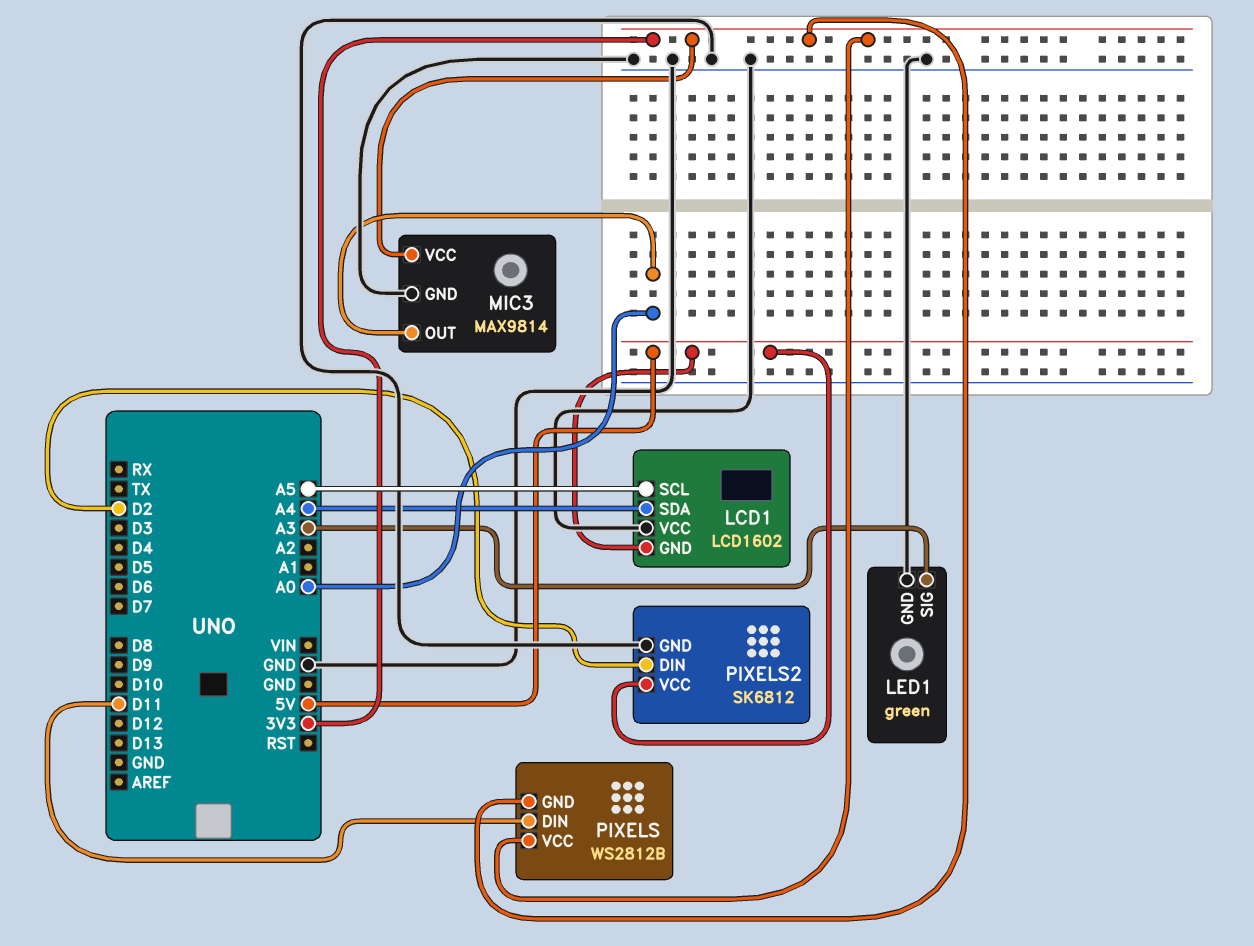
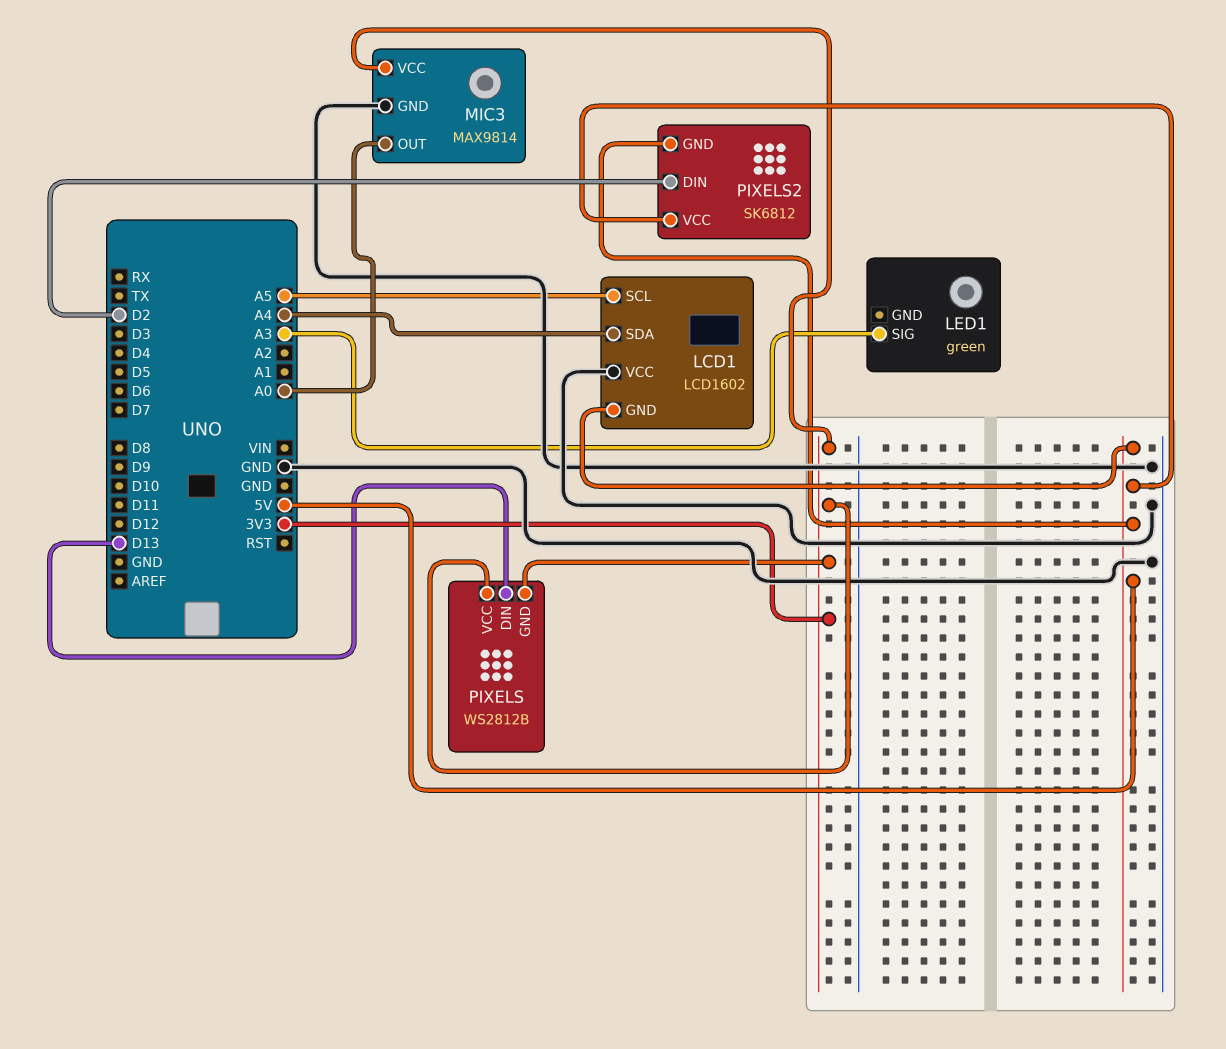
LED1 pin GND: GND -> none
PIXELS pin DIN: D11 -> D13
PIXELS2 pin GND: GND -> 5V

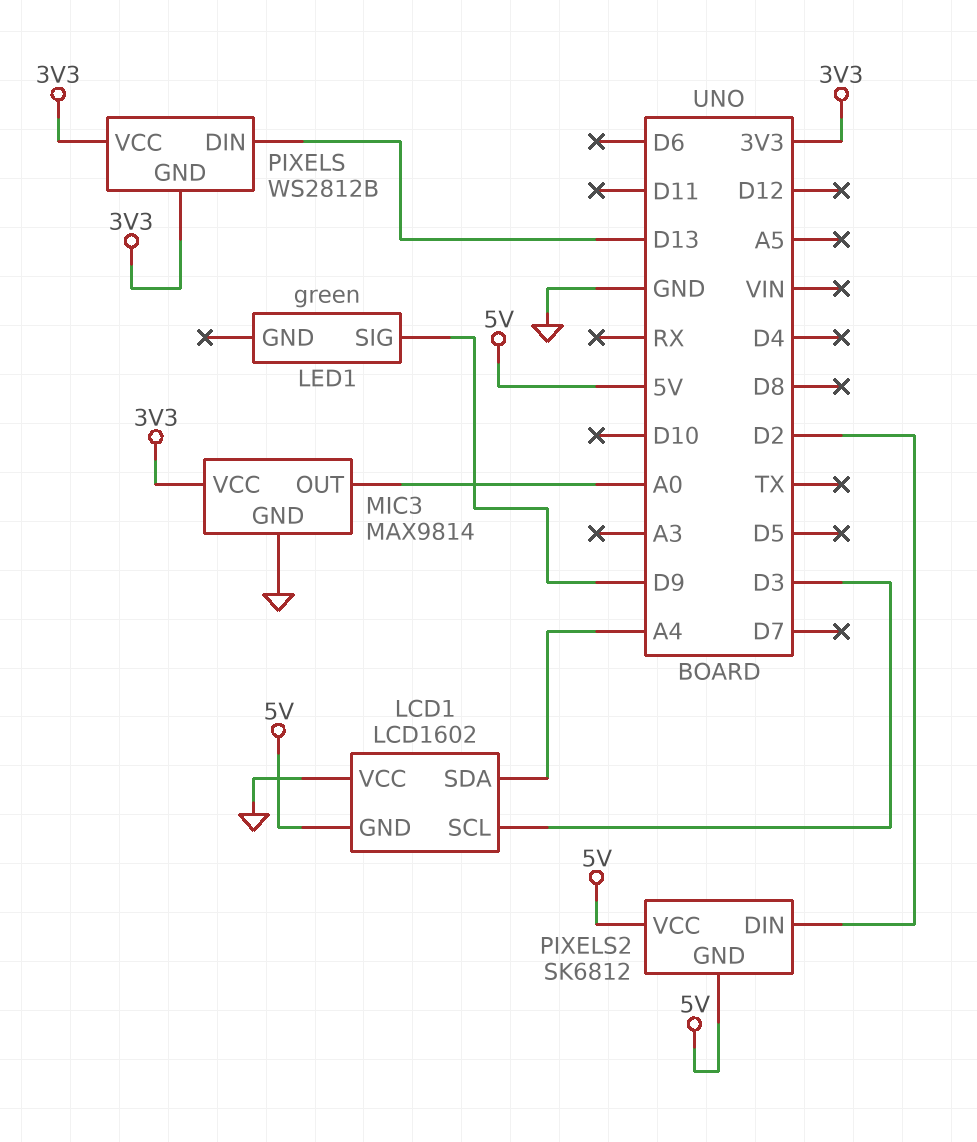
LCD1 pin SCL: A5 -> D3
LED1 pin SIG: A3 -> D9

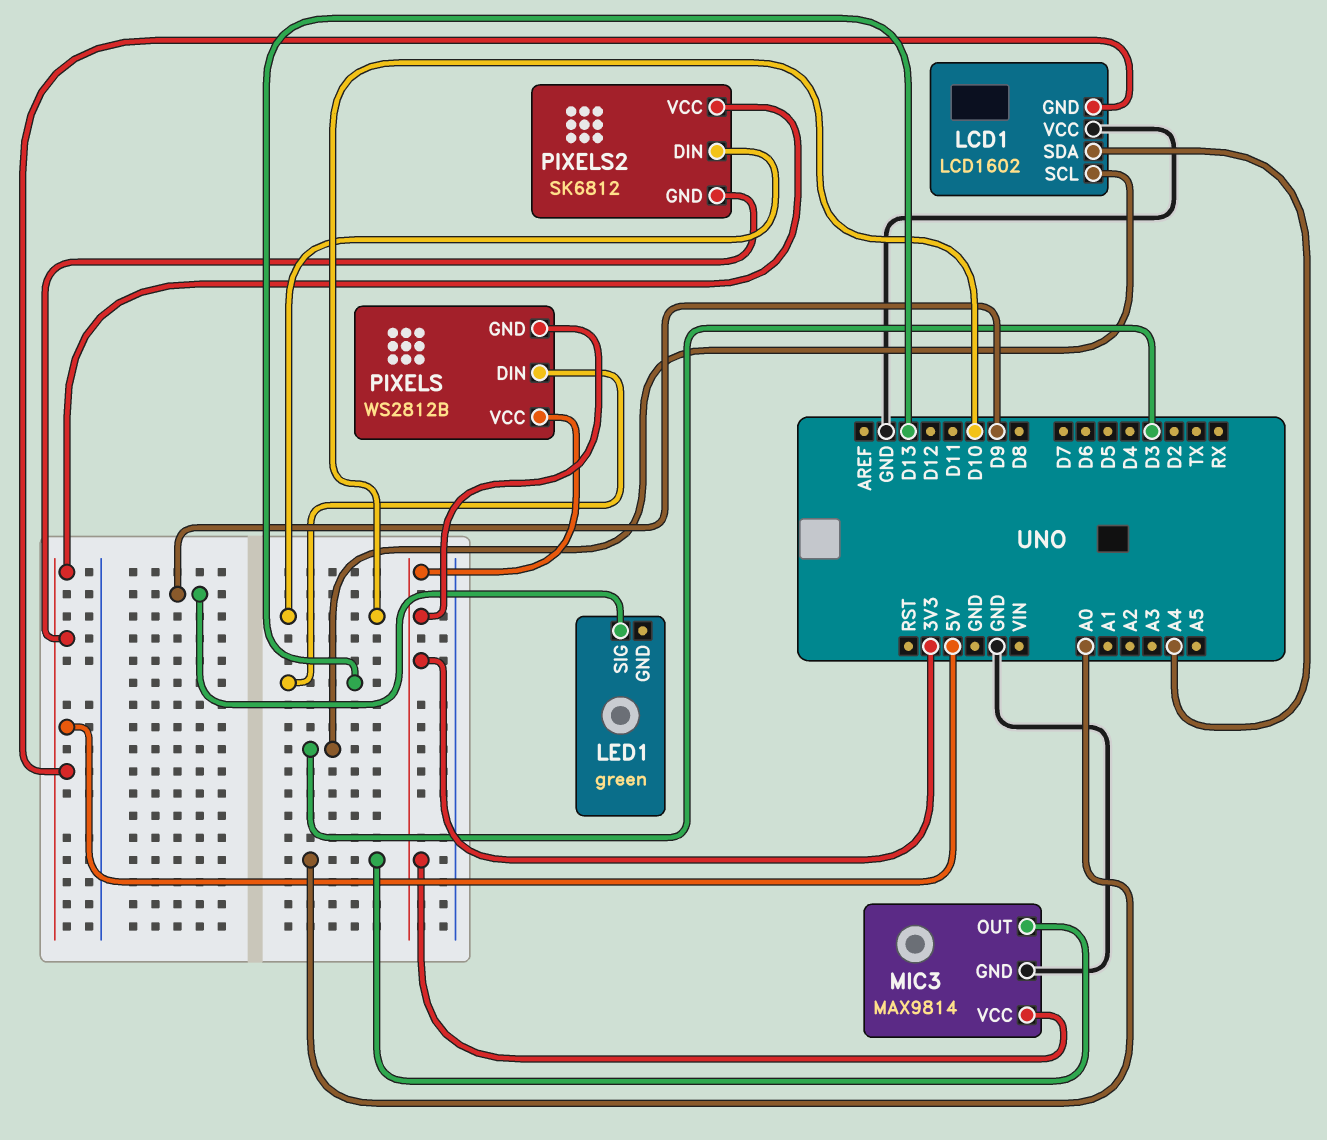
PIXELS2 pin DIN: D2 -> D10

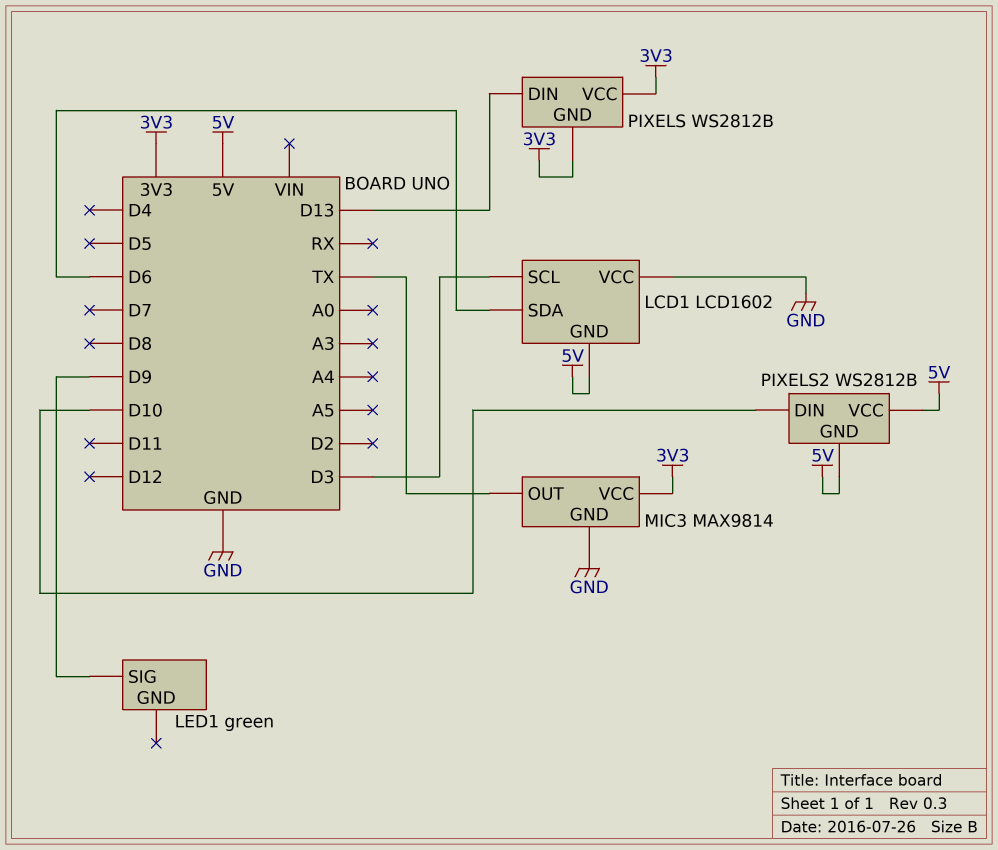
LCD1 pin SDA: A4 -> D6
MIC3 pin OUT: A0 -> TX
PIXELS2: SK6812 -> WS2812B

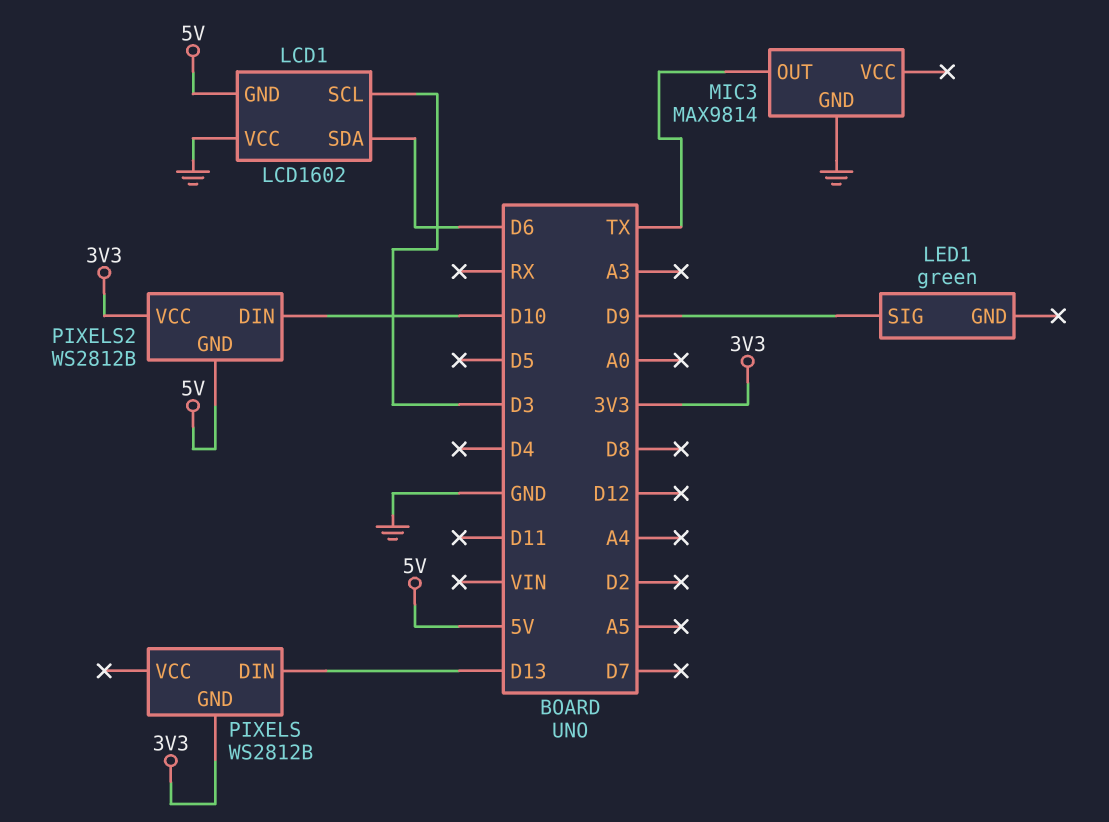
MIC3 pin VCC: 3V3 -> none
PIXELS pin VCC: 3V3 -> none
PIXELS2 pin VCC: 5V -> 3V3

